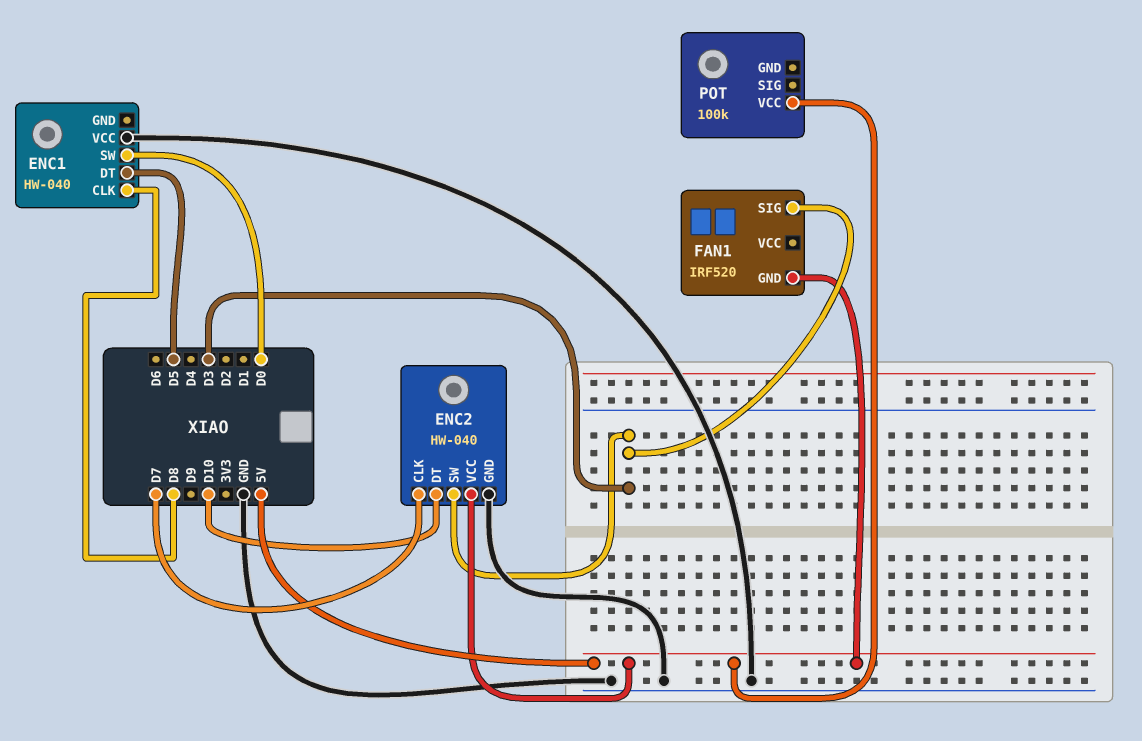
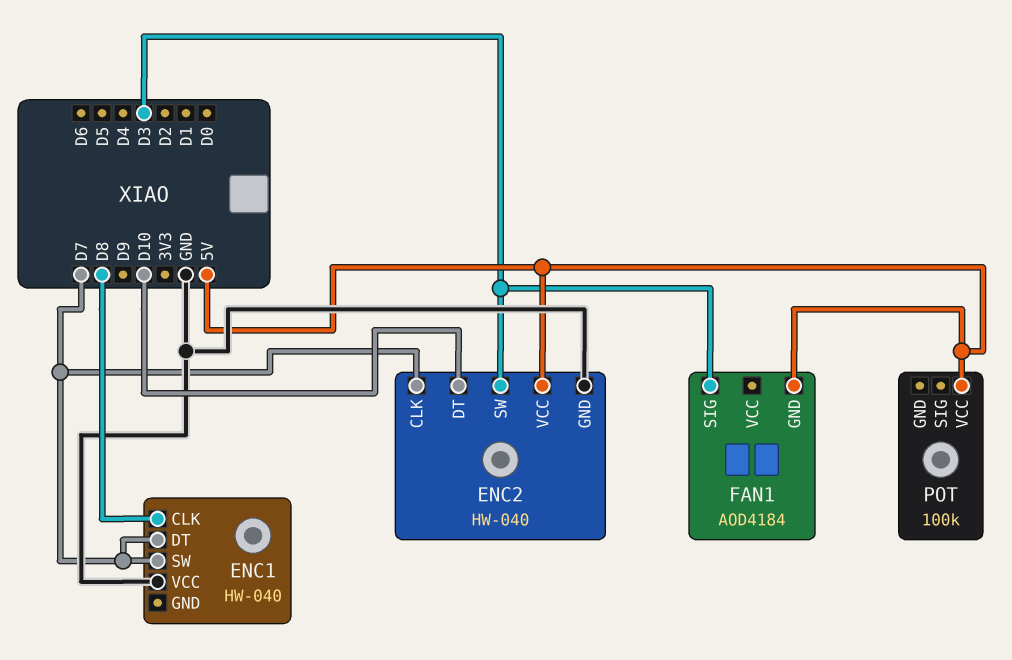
ENC1 pin DT: D5 -> D7
ENC1 pin SW: D0 -> D7
FAN1: IRF520 -> AOD4184

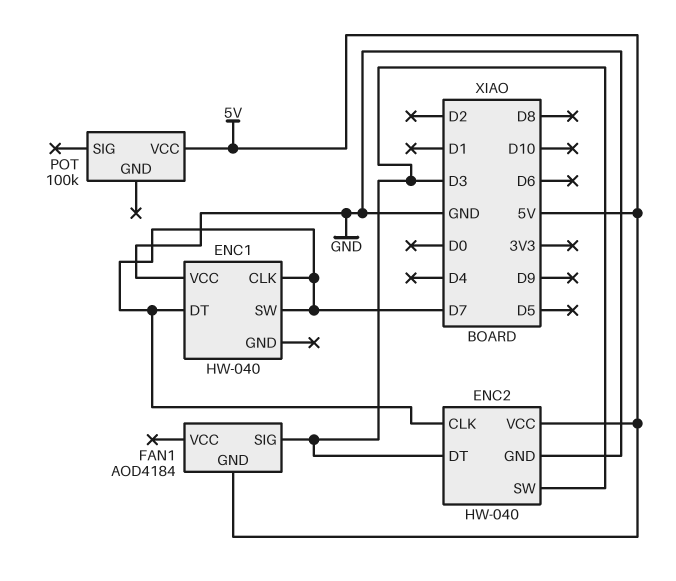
ENC1 pin CLK: D8 -> D7
ENC2 pin DT: D10 -> D3

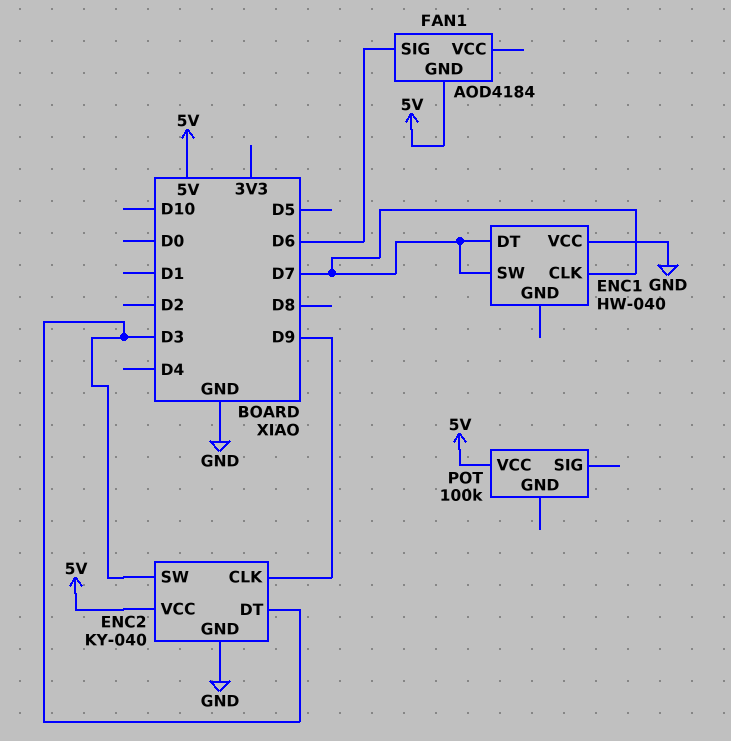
ENC2: HW-040 -> KY-040
ENC2 pin CLK: D7 -> D9
FAN1 pin SIG: D3 -> D6

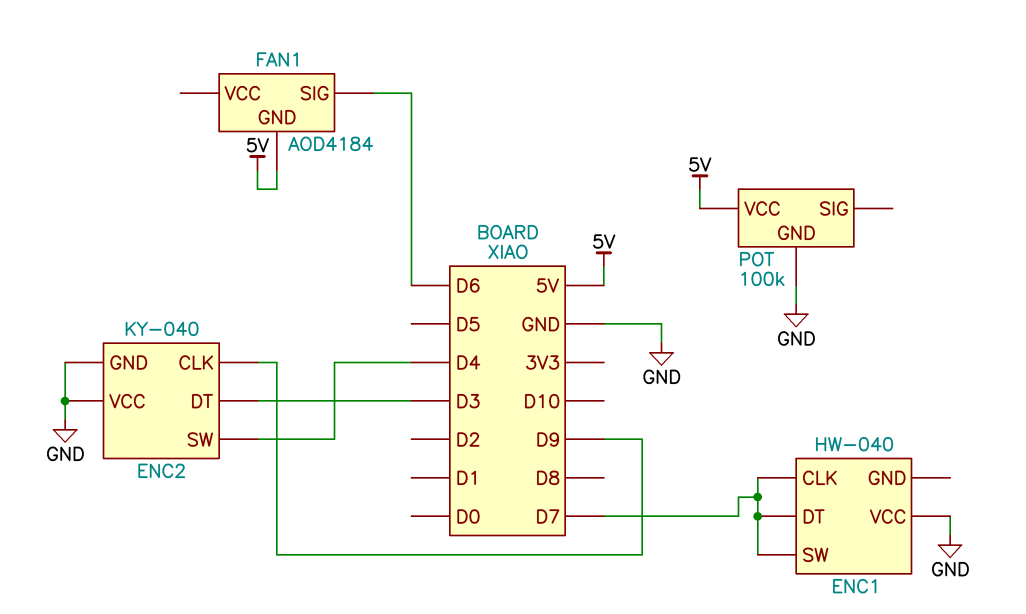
ENC2 pin SW: D3 -> D4
ENC2 pin VCC: 5V -> GND
POT pin GND: none -> GND

